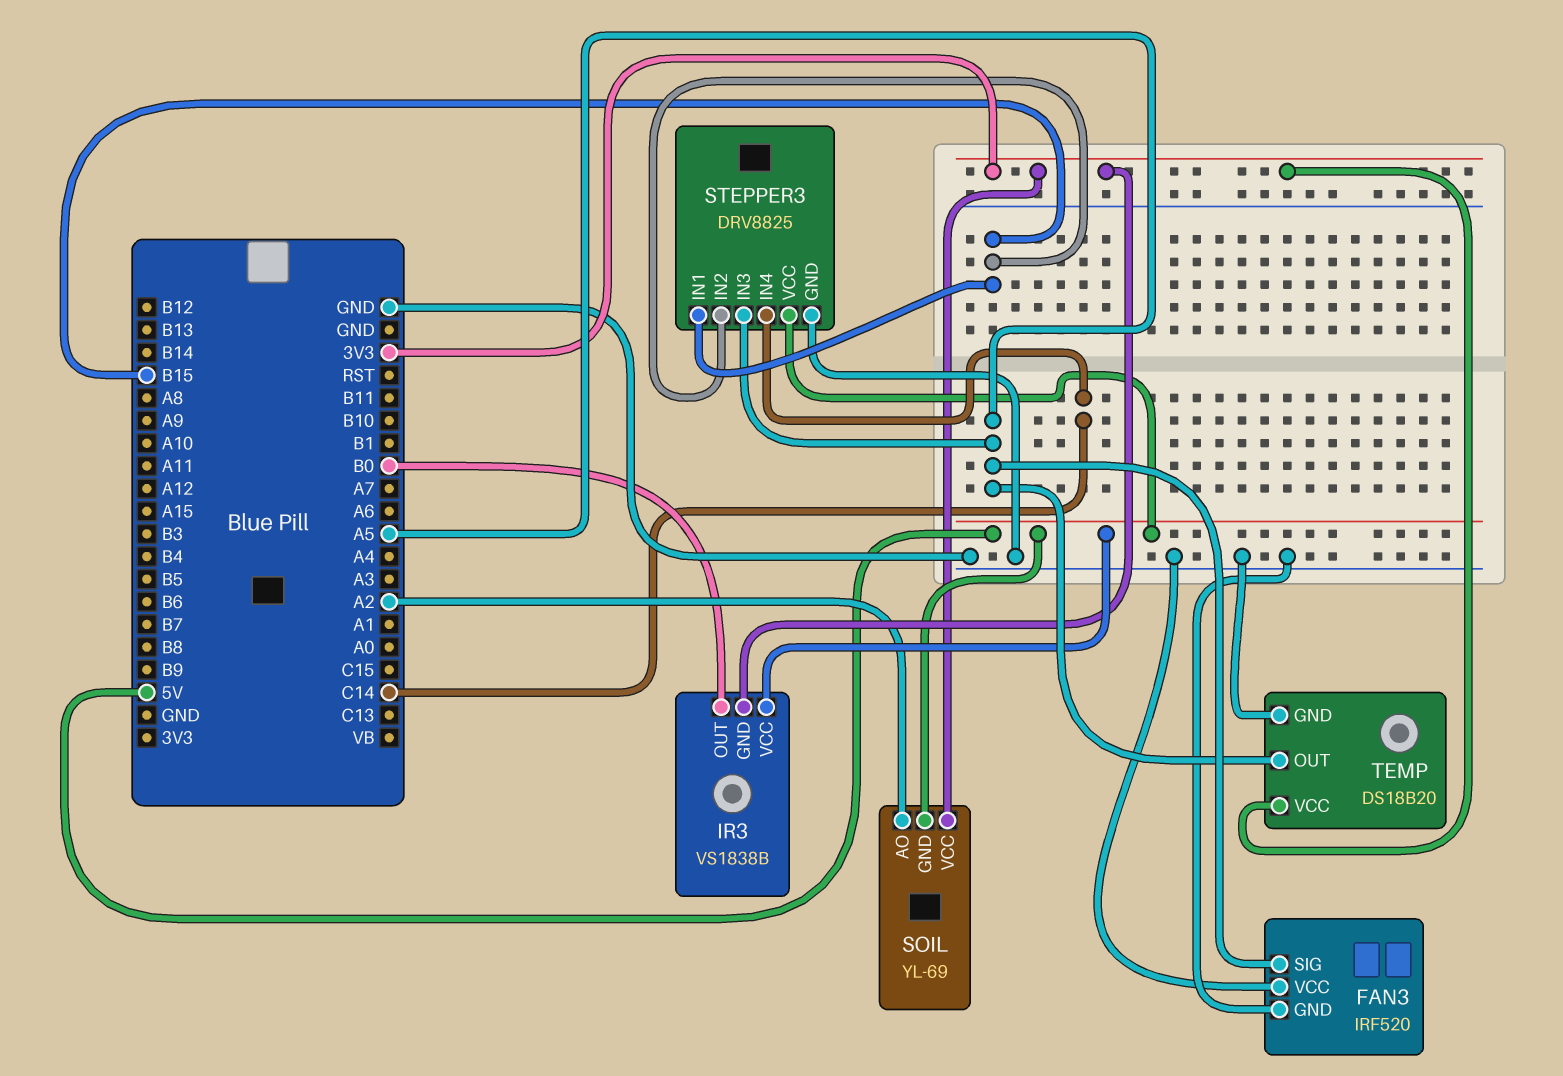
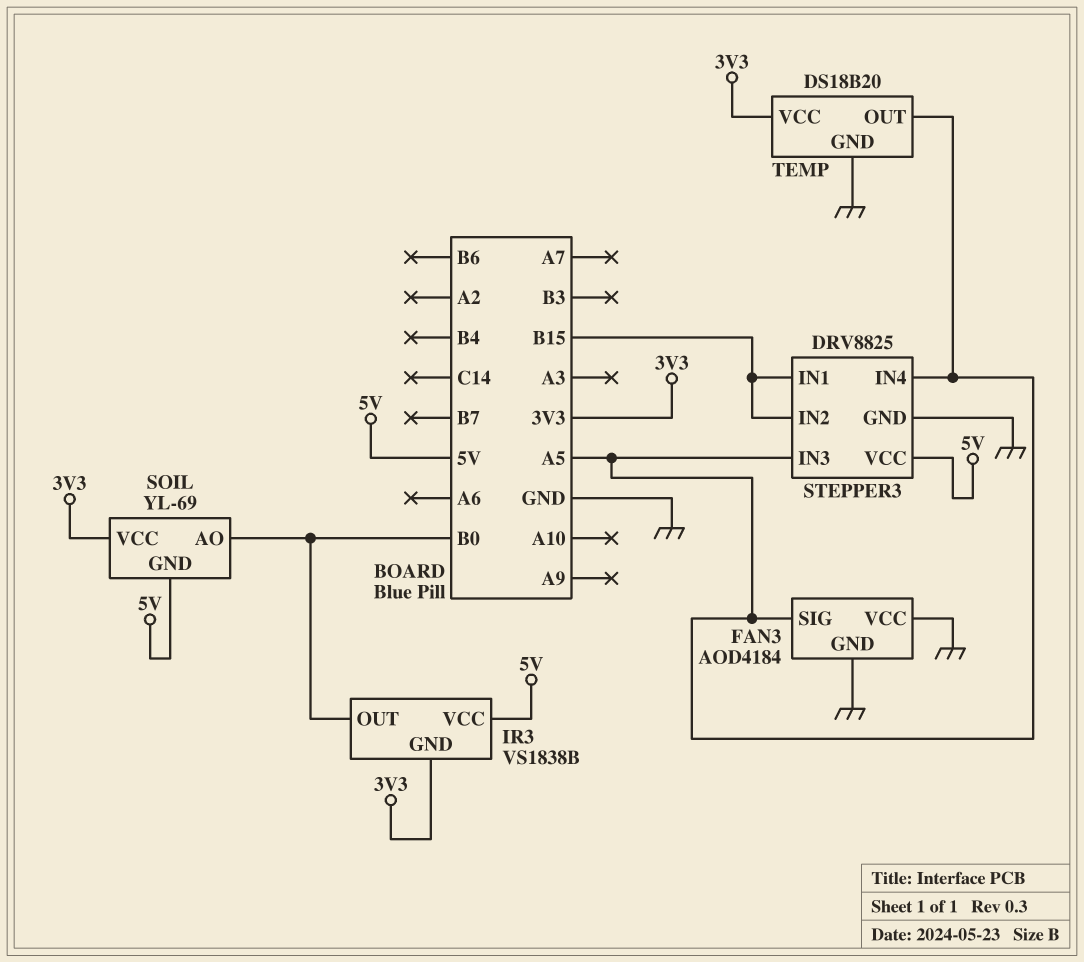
FAN3: IRF520 -> AOD4184
SOIL pin AO: A2 -> B0
STEPPER3 pin IN4: C14 -> A5

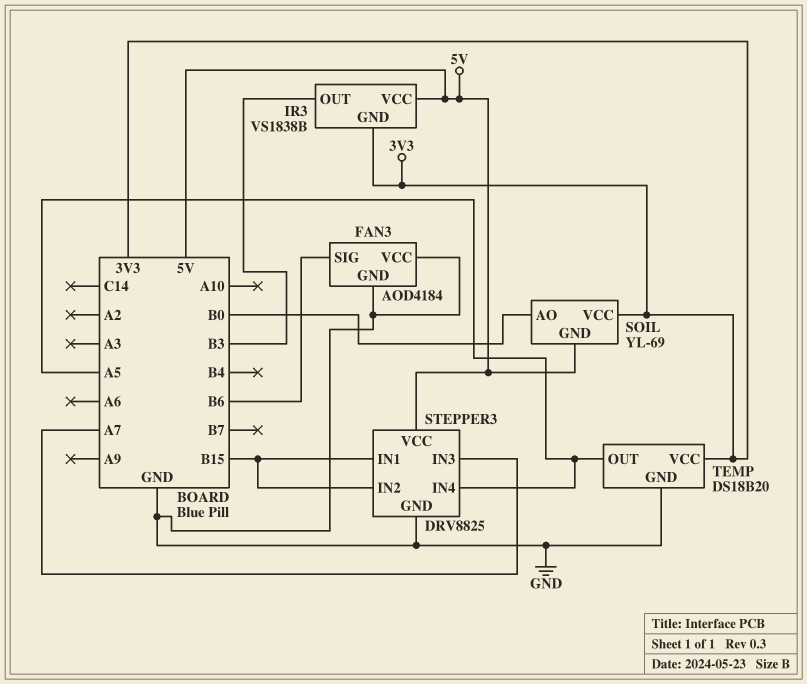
FAN3 pin SIG: A5 -> B6
IR3 pin OUT: B0 -> B3
STEPPER3 pin IN3: A5 -> A7

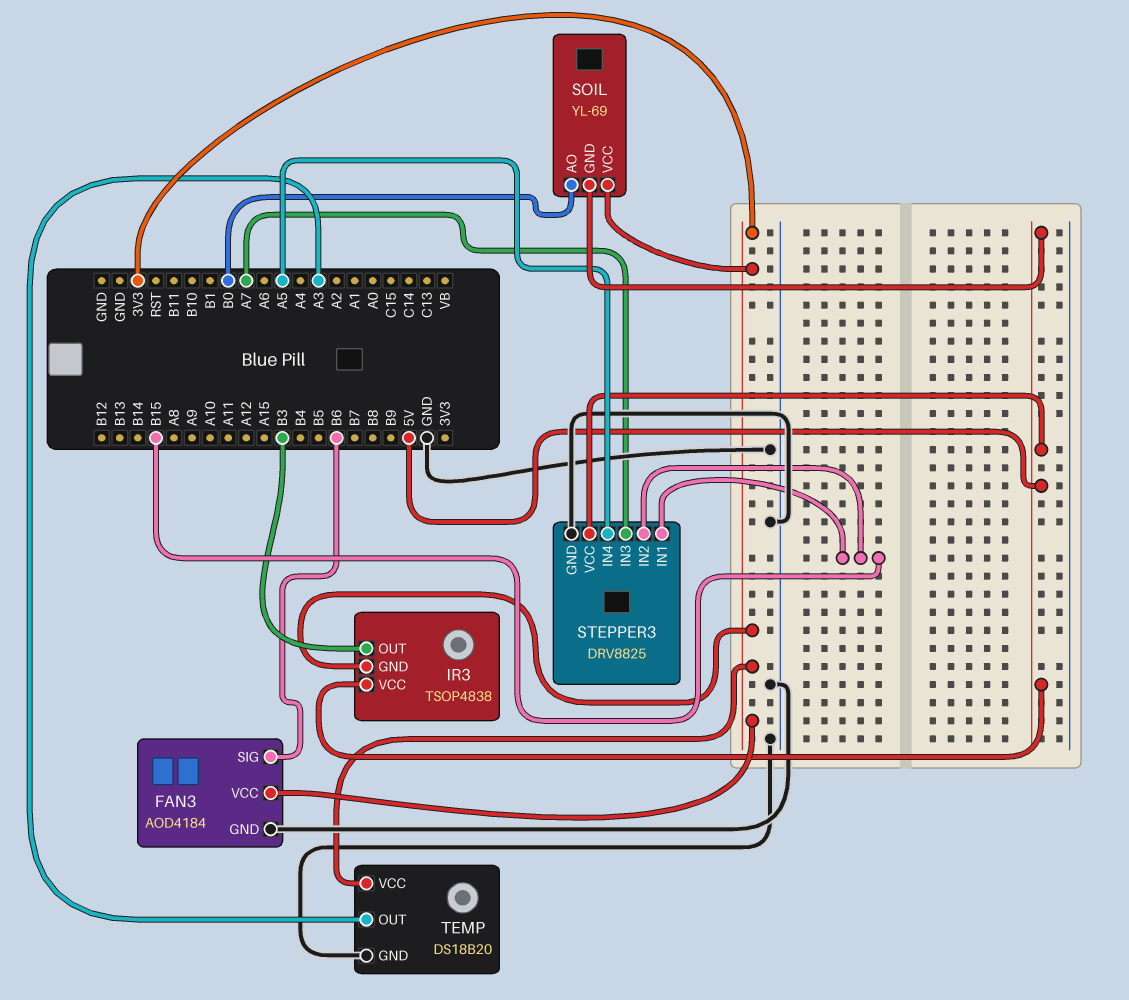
FAN3 pin VCC: GND -> 3V3
IR3: VS1838B -> TSOP4838
TEMP pin OUT: A5 -> A3

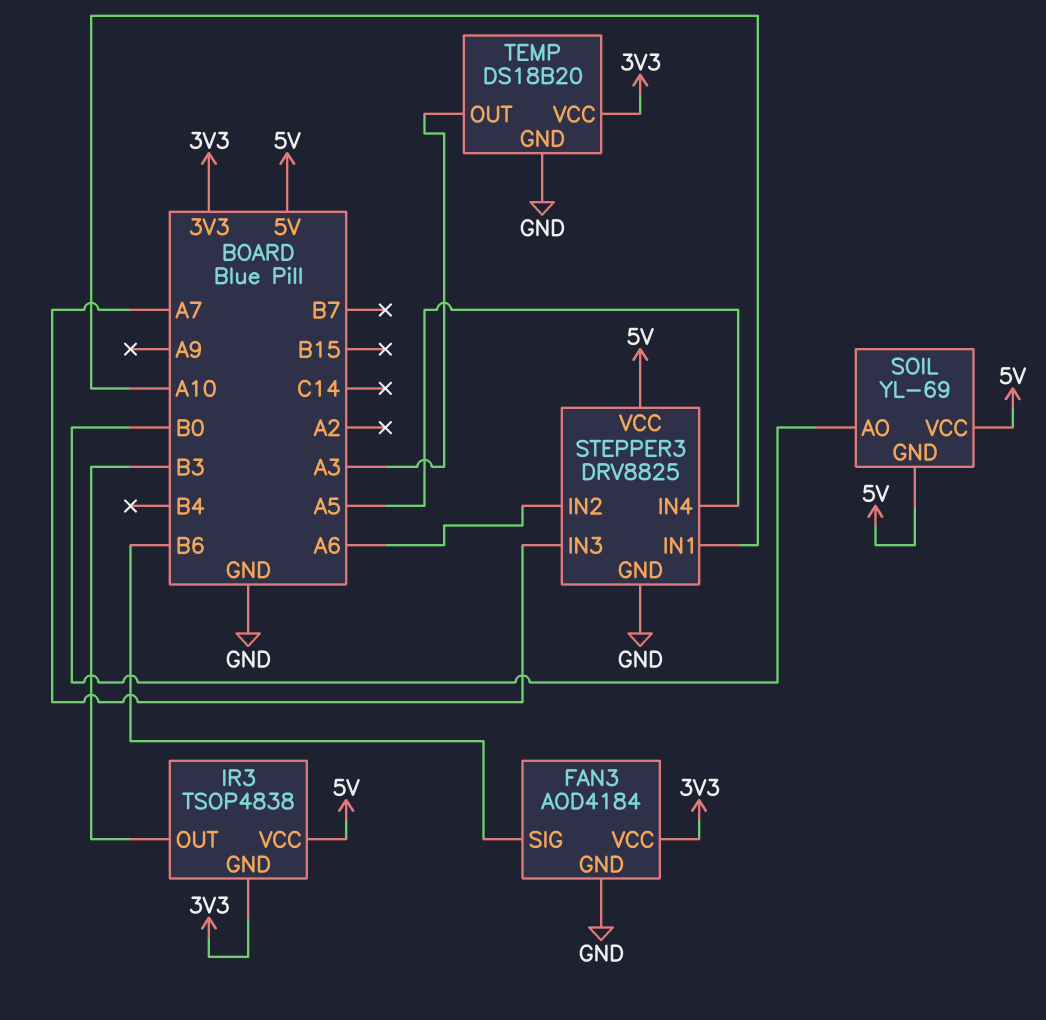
SOIL pin VCC: 3V3 -> 5V
STEPPER3 pin IN1: B15 -> A10
STEPPER3 pin IN2: B15 -> A6

